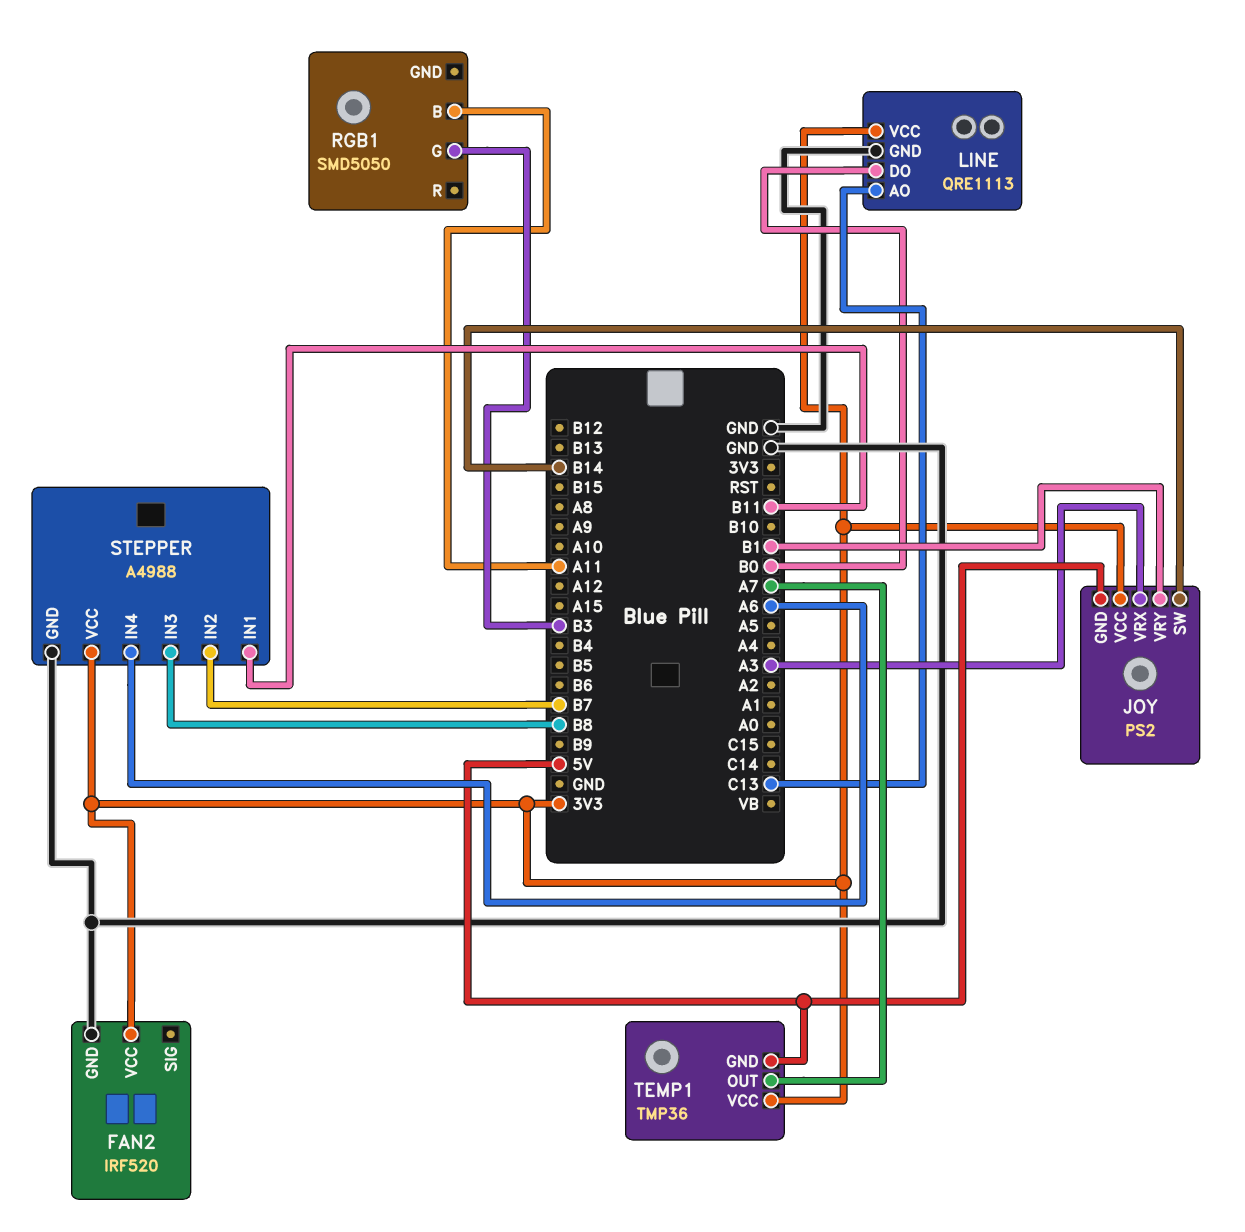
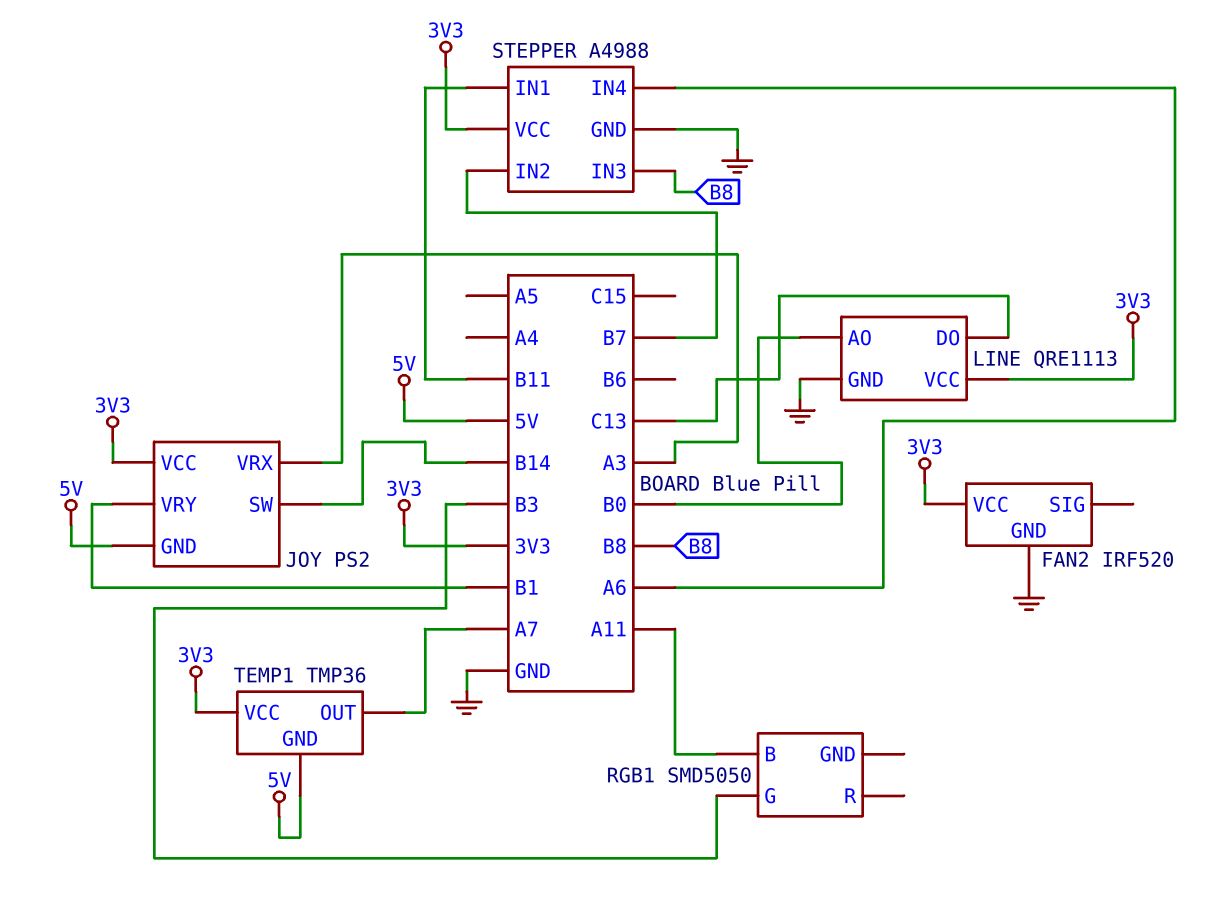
LINE pin AO: C13 -> B0
LINE pin DO: B0 -> C13

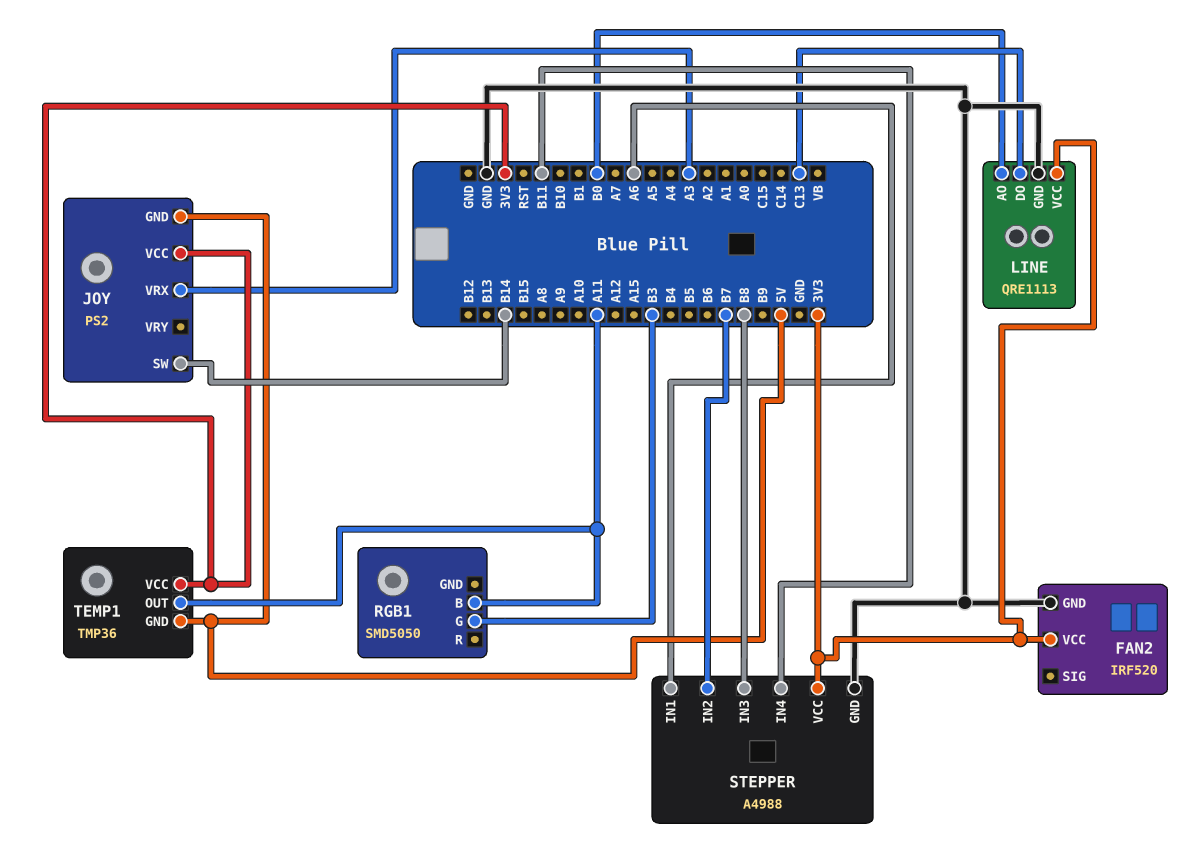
JOY pin VRY: B1 -> none
STEPPER pin IN1: B11 -> A6
STEPPER pin IN4: A6 -> B11
TEMP1 pin OUT: A7 -> A11

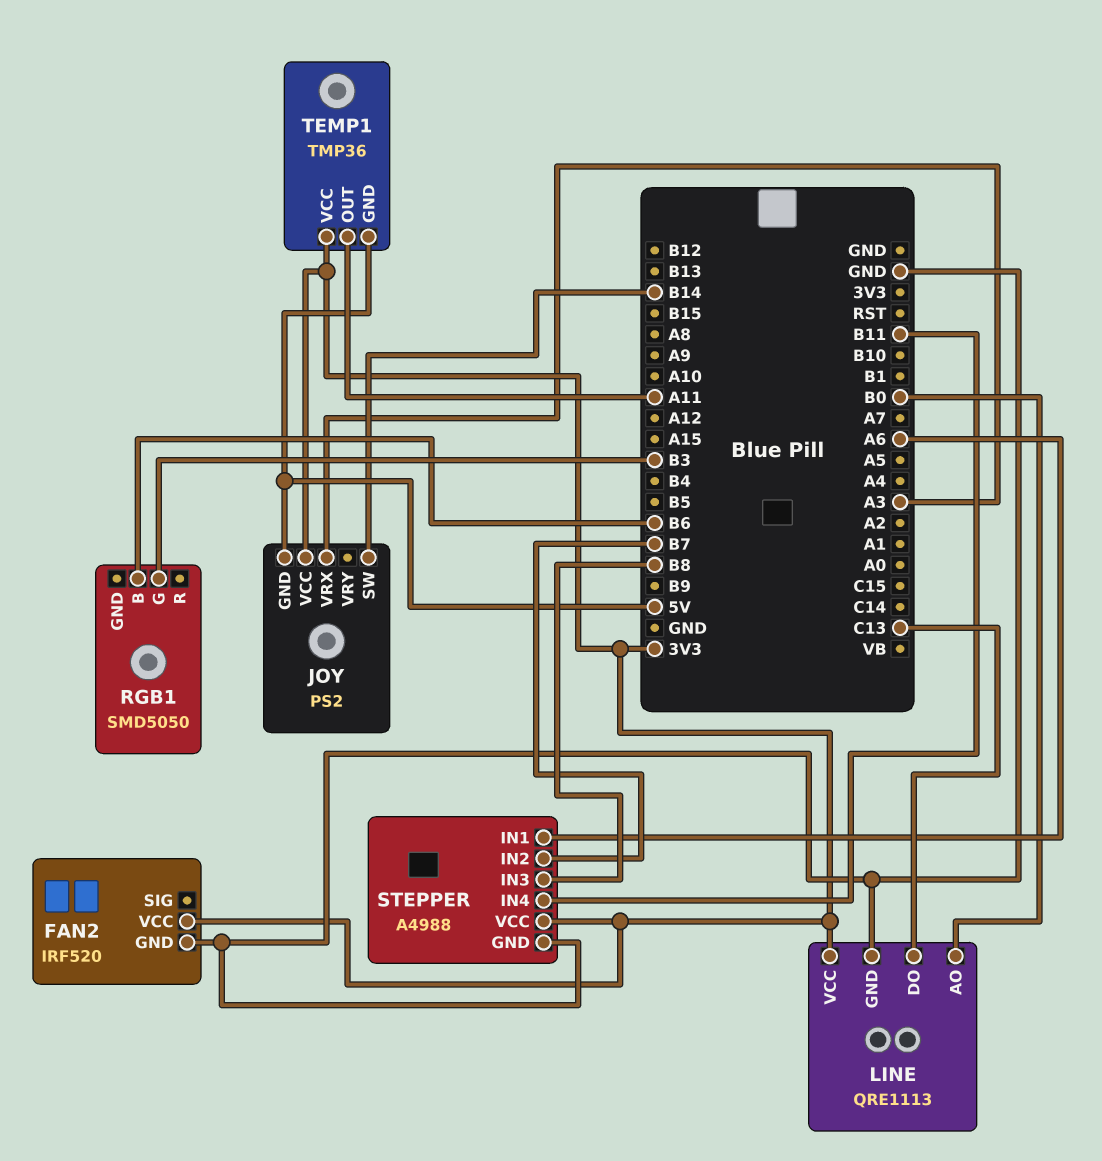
RGB1 pin B: A11 -> B6

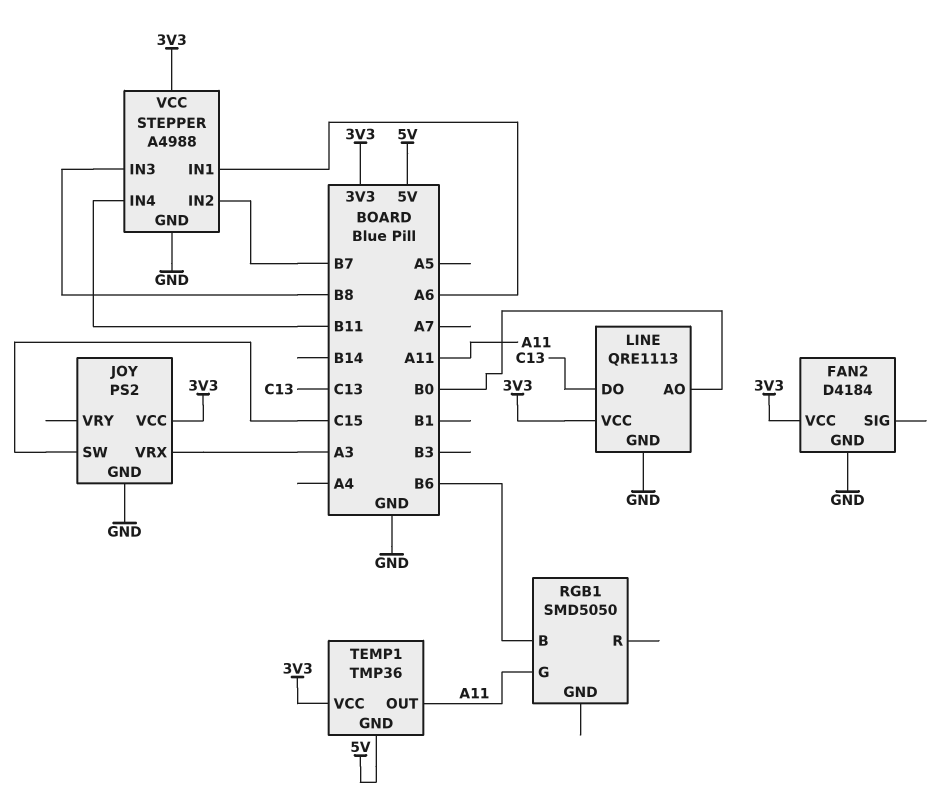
FAN2: IRF520 -> D4184
JOY pin GND: 5V -> GND
JOY pin SW: B14 -> C15
RGB1 pin G: B3 -> A11

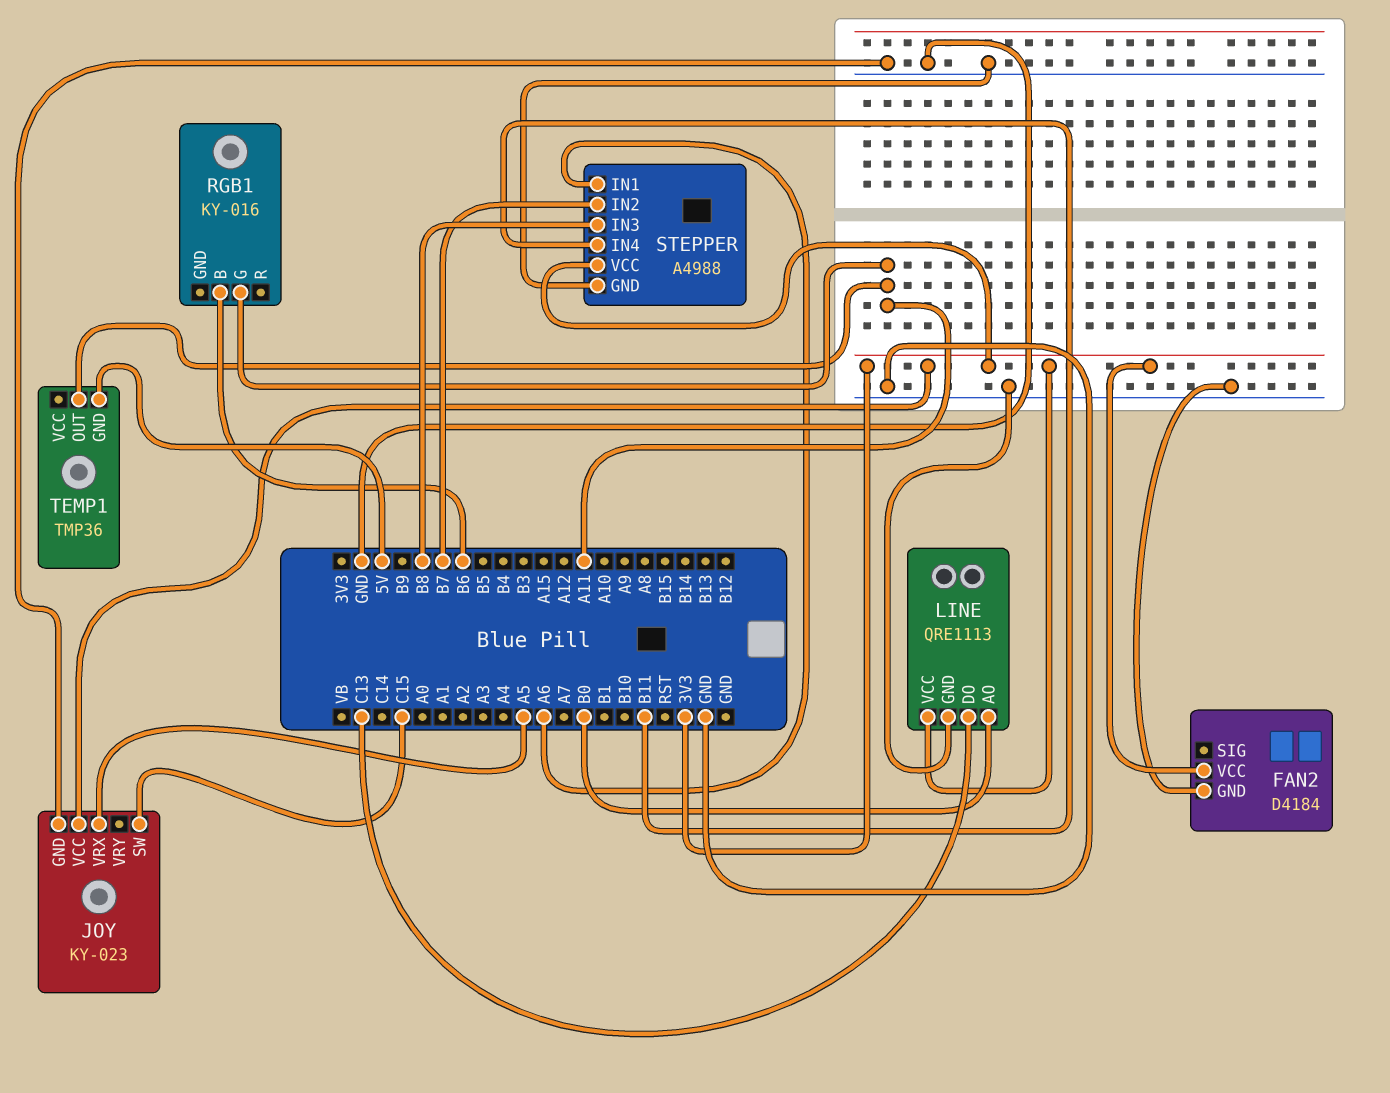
JOY: PS2 -> KY-023
JOY pin VRX: A3 -> A5
RGB1: SMD5050 -> KY-016
TEMP1 pin VCC: 3V3 -> none

